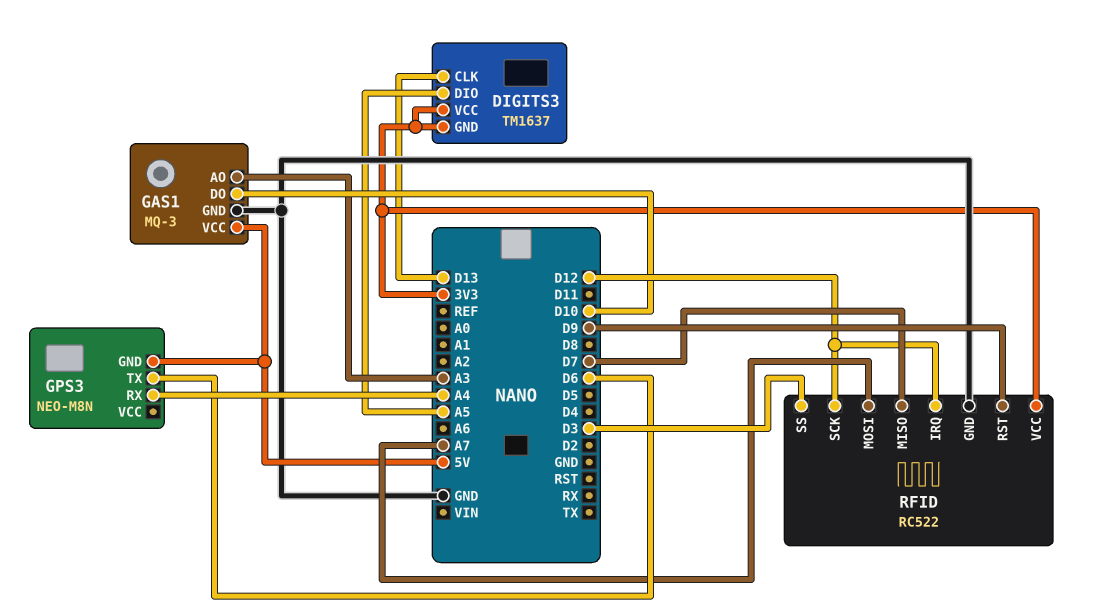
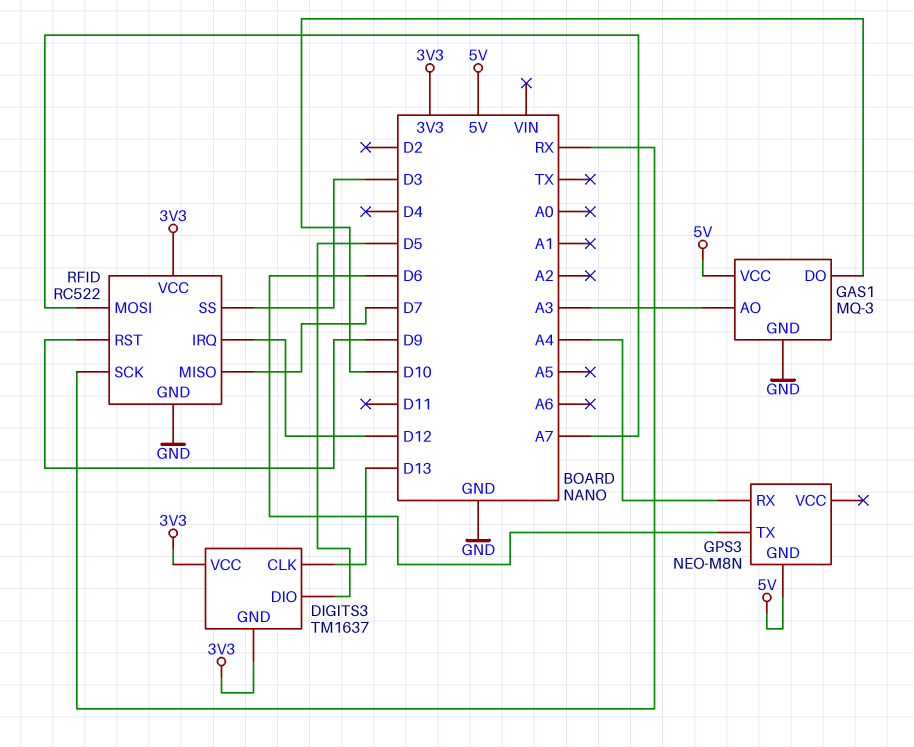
DIGITS3 pin DIO: A5 -> D5
RFID pin SCK: D12 -> RX

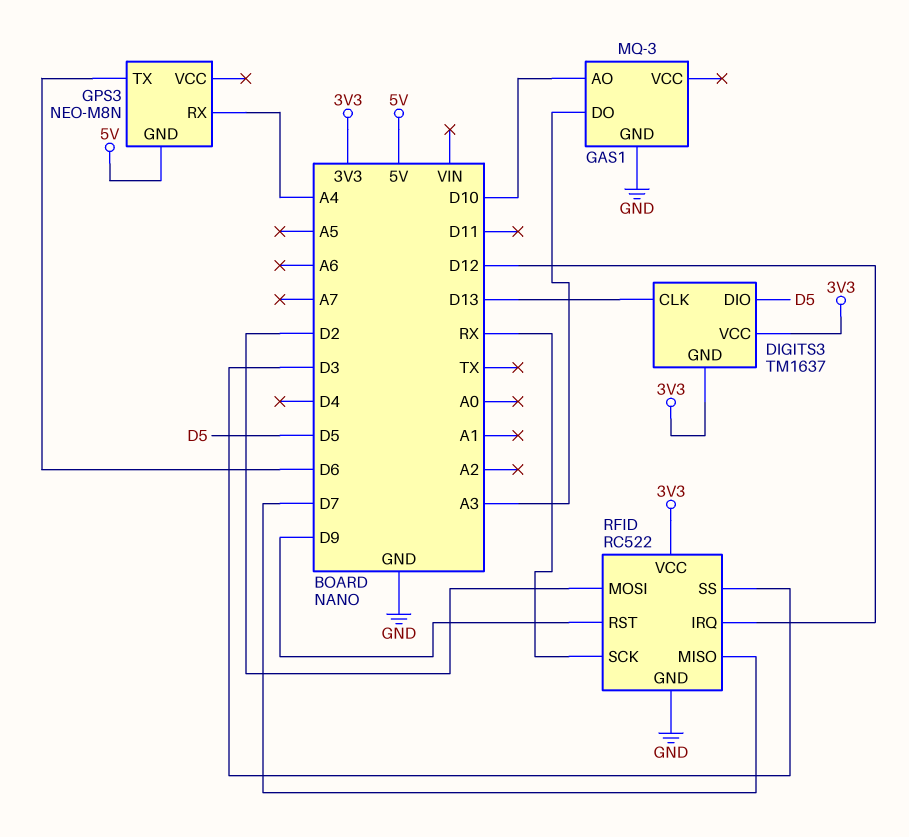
GAS1 pin AO: A3 -> D10
GAS1 pin DO: D10 -> A3
GAS1 pin VCC: 5V -> none
RFID pin MOSI: A7 -> D2

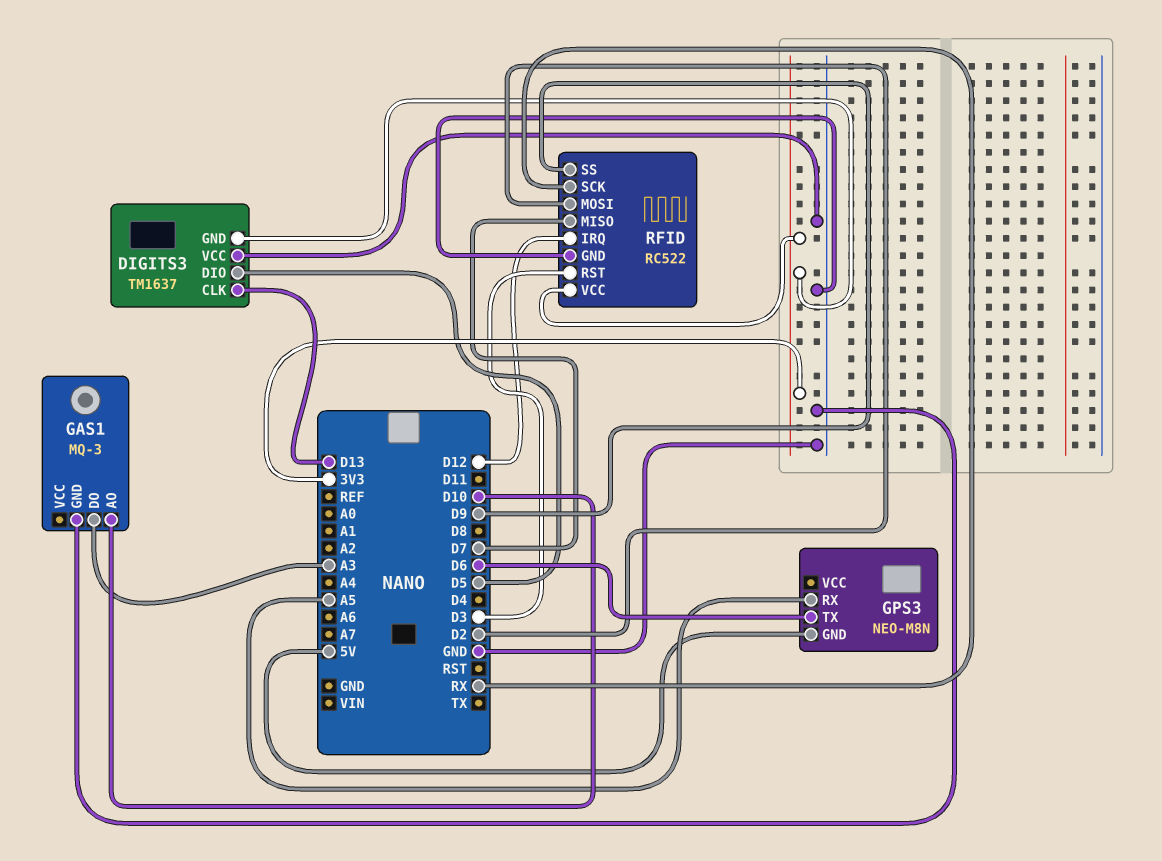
DIGITS3 pin VCC: 3V3 -> GND
GPS3 pin RX: A4 -> A5
RFID pin RST: D9 -> D3
RFID pin SS: D3 -> D9

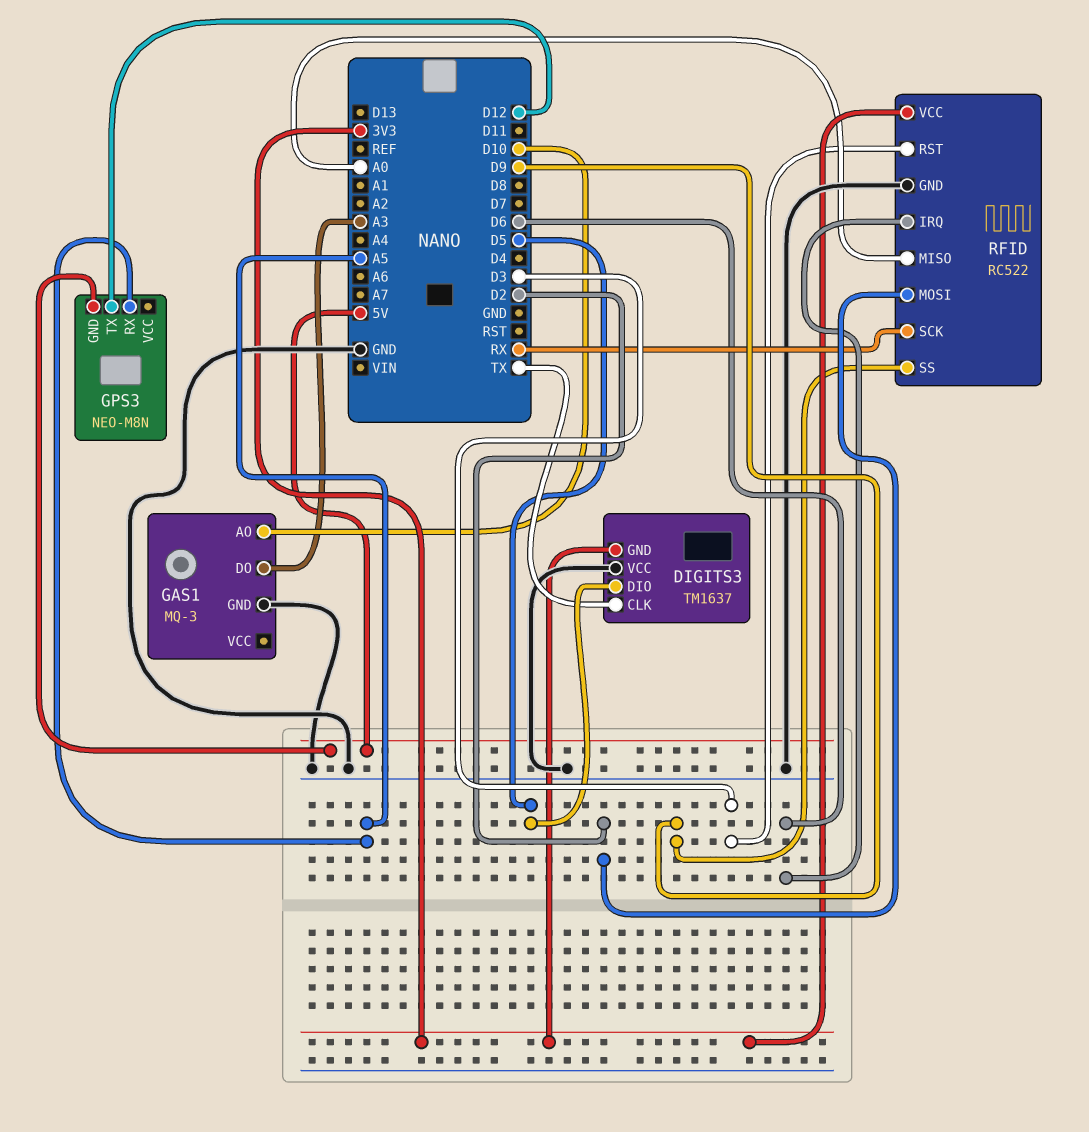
DIGITS3 pin CLK: D13 -> TX
GPS3 pin TX: D6 -> D12
RFID pin IRQ: D12 -> D6
RFID pin MISO: D7 -> A0

